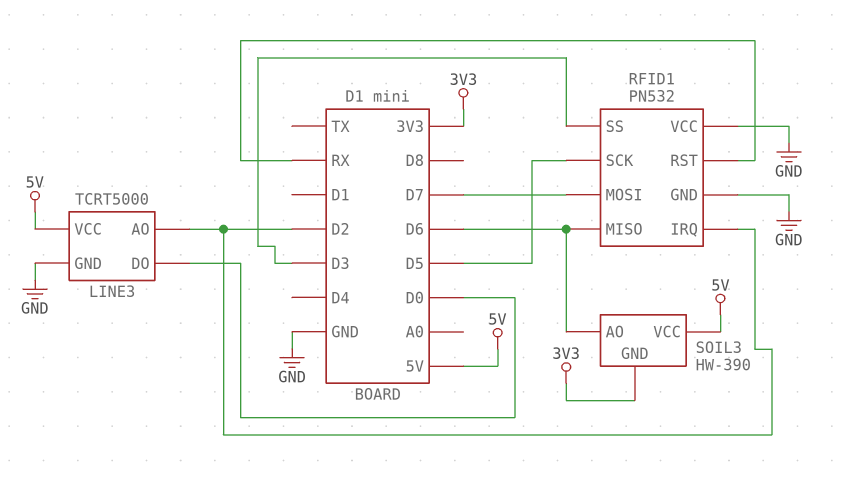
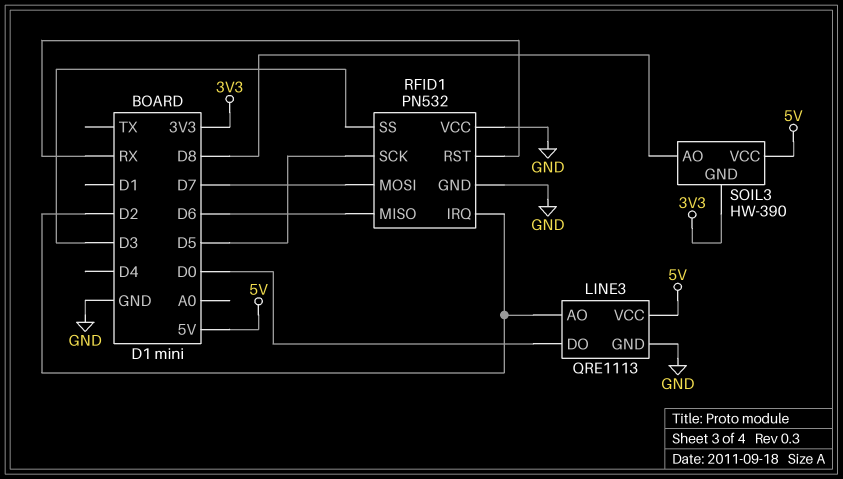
LINE3: TCRT5000 -> QRE1113
SOIL3 pin AO: D6 -> D8

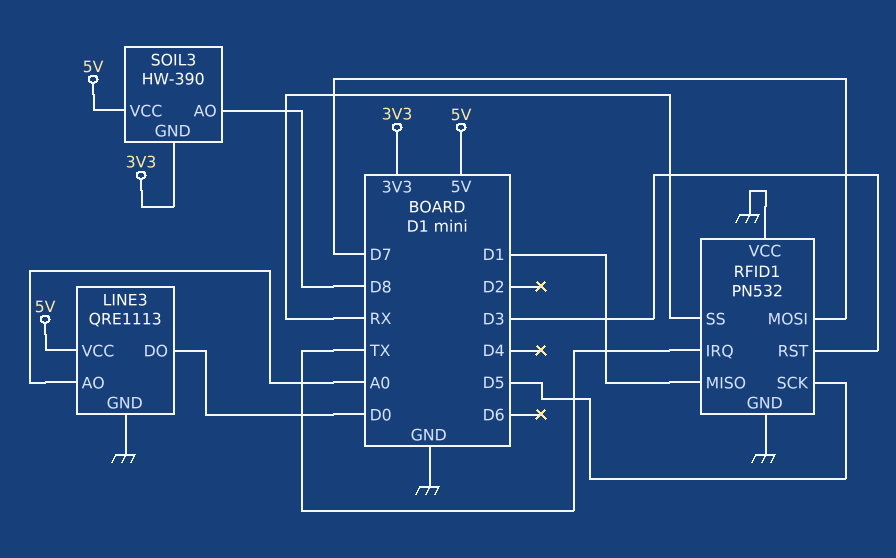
LINE3 pin AO: D2 -> A0
RFID1 pin IRQ: D2 -> TX
RFID1 pin MISO: D6 -> D1
RFID1 pin RST: RX -> D3
RFID1 pin SS: D3 -> RX

